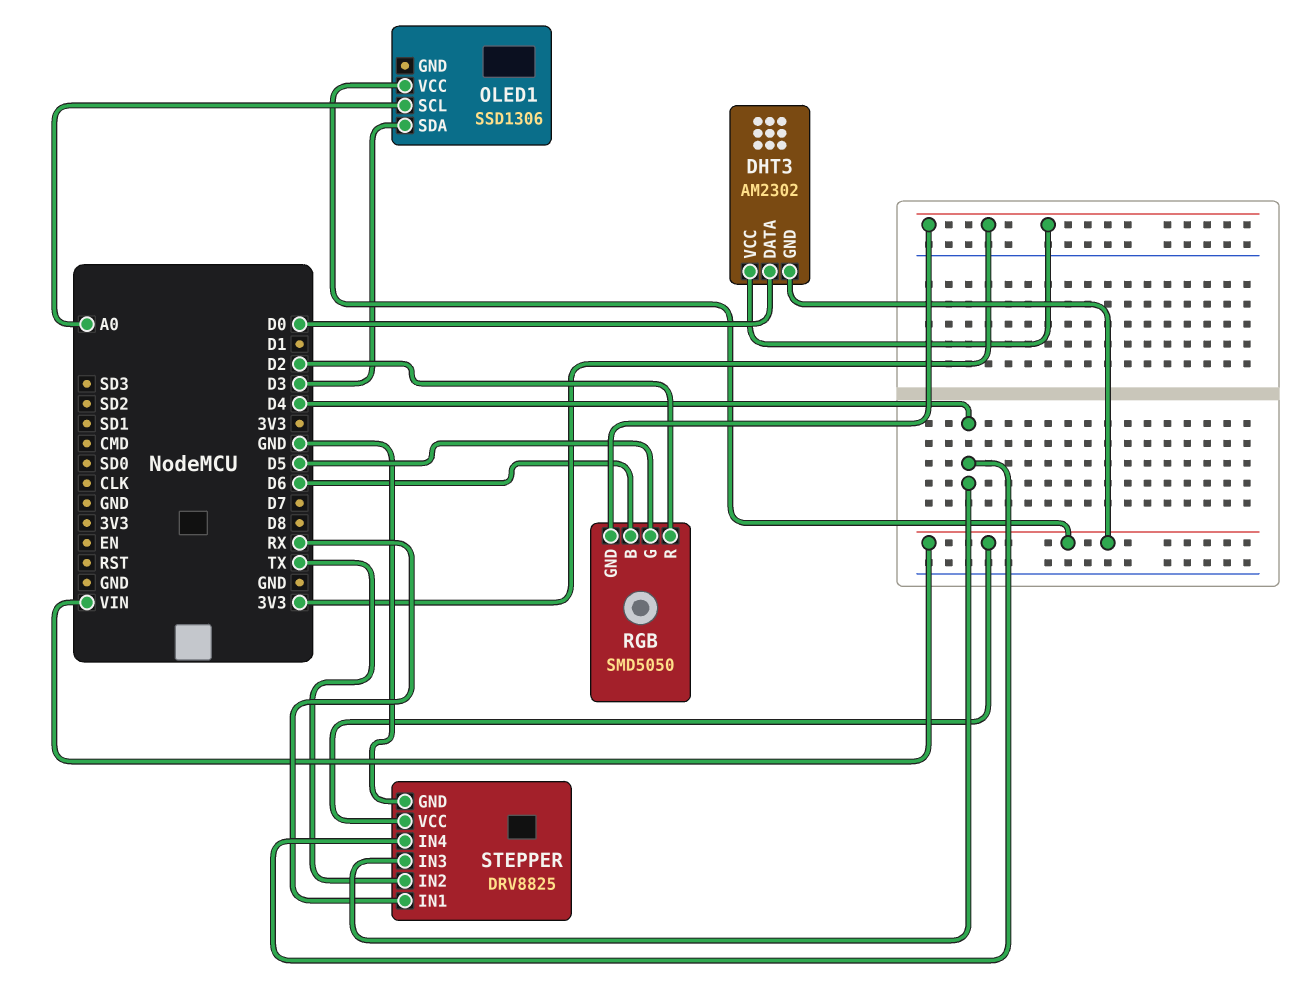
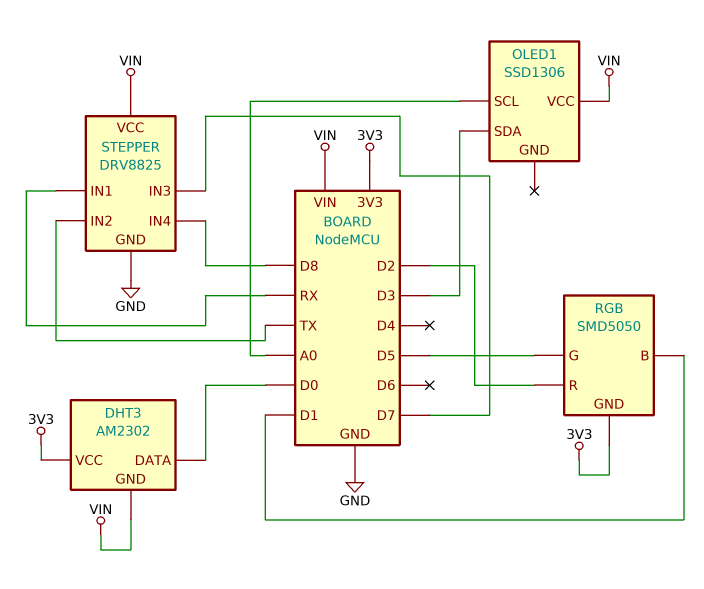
RGB pin B: D6 -> D1
STEPPER pin IN3: D4 -> D7
STEPPER pin IN4: D4 -> D8

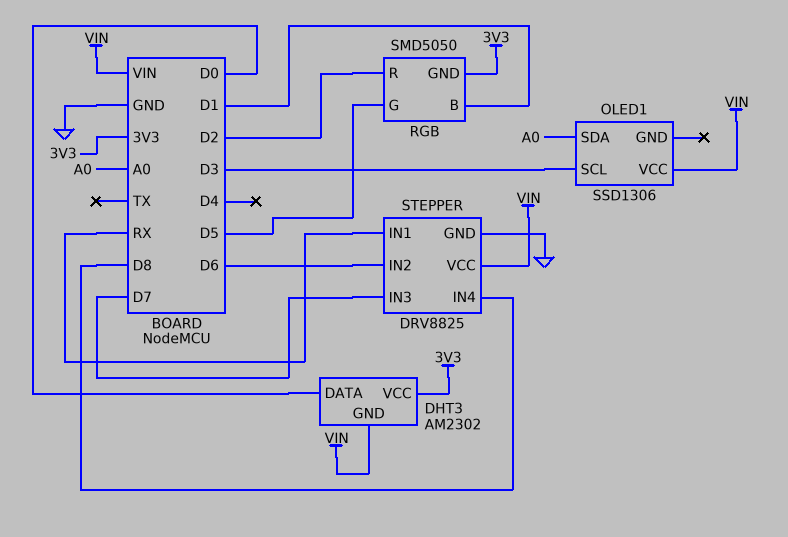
OLED1 pin SCL: A0 -> D3
OLED1 pin SDA: D3 -> A0
STEPPER pin IN2: TX -> D6

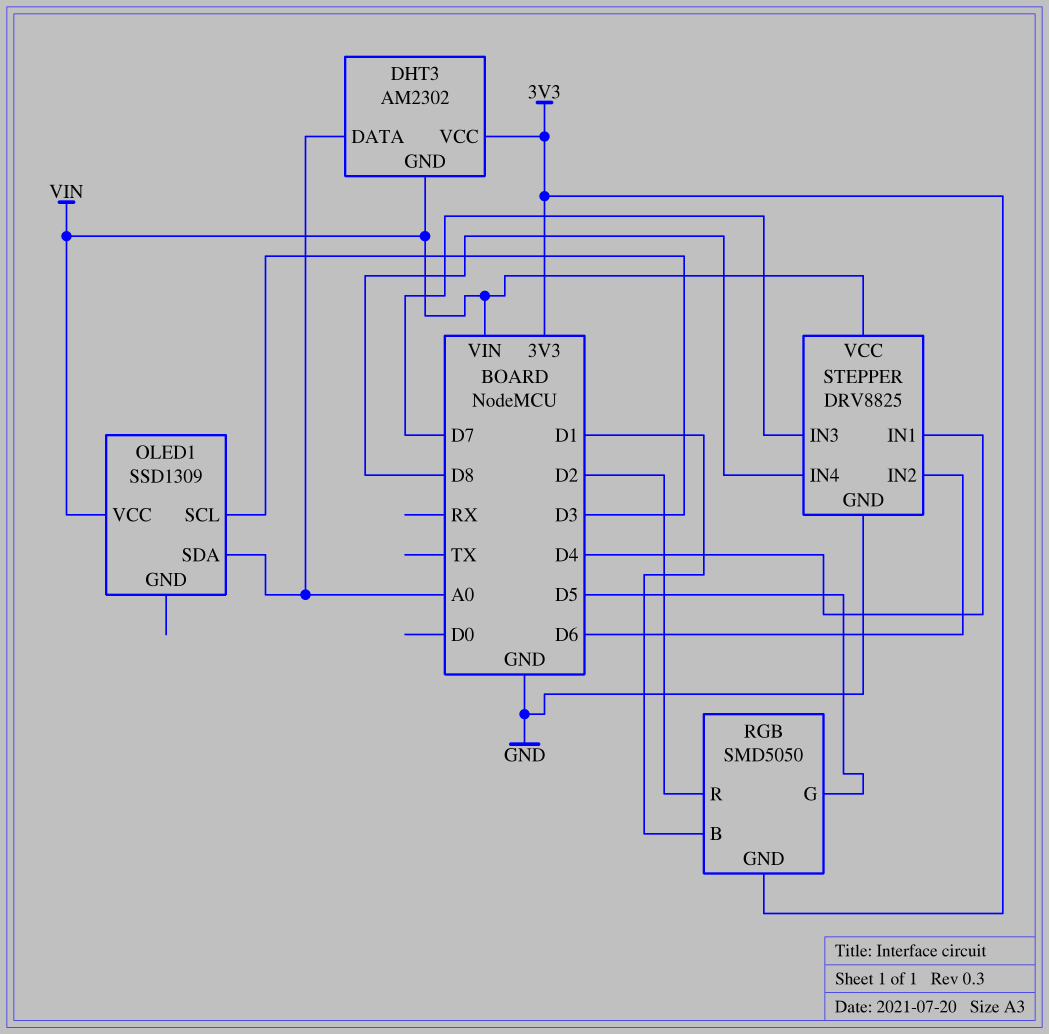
DHT3 pin DATA: D0 -> A0
OLED1: SSD1306 -> SSD1309
STEPPER pin IN1: RX -> D4

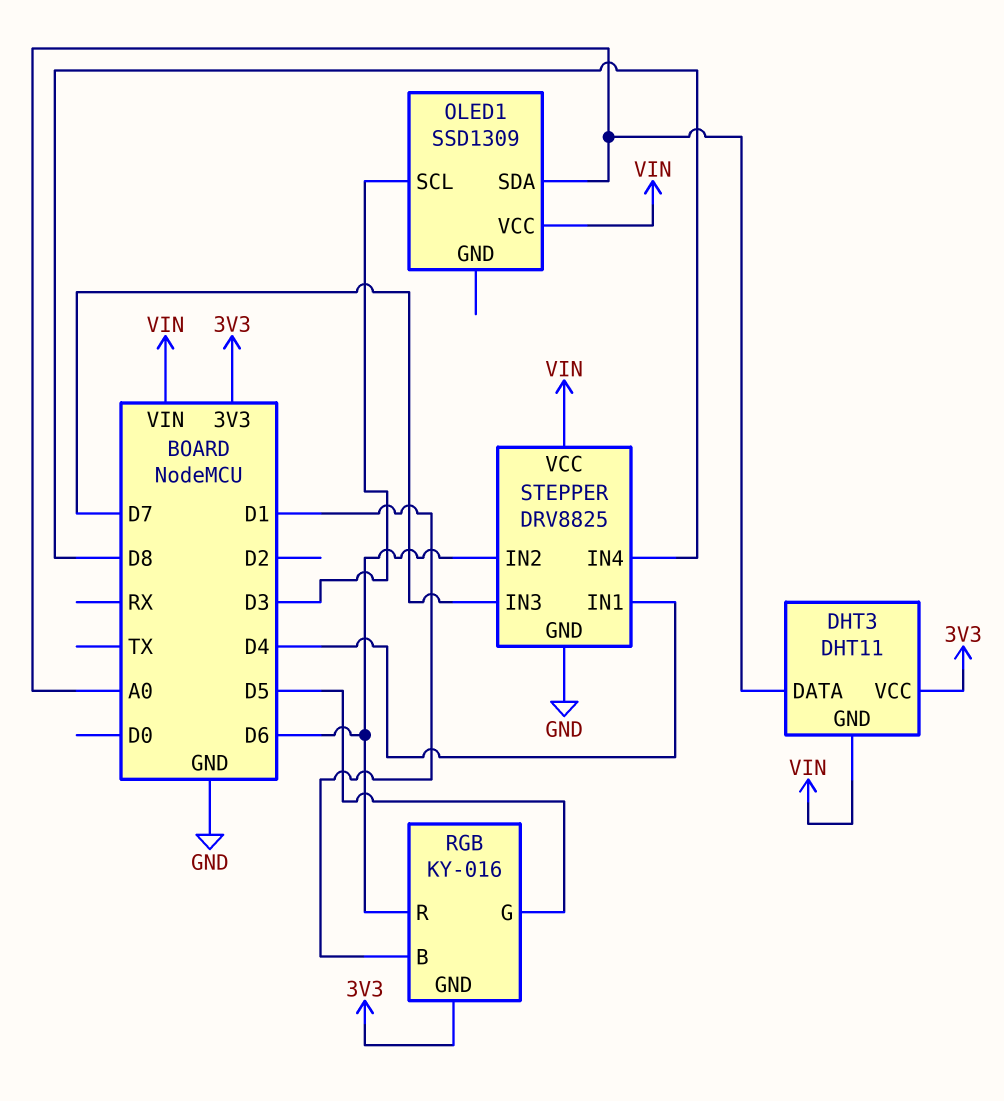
DHT3: AM2302 -> DHT11
RGB: SMD5050 -> KY-016
RGB pin R: D2 -> D6

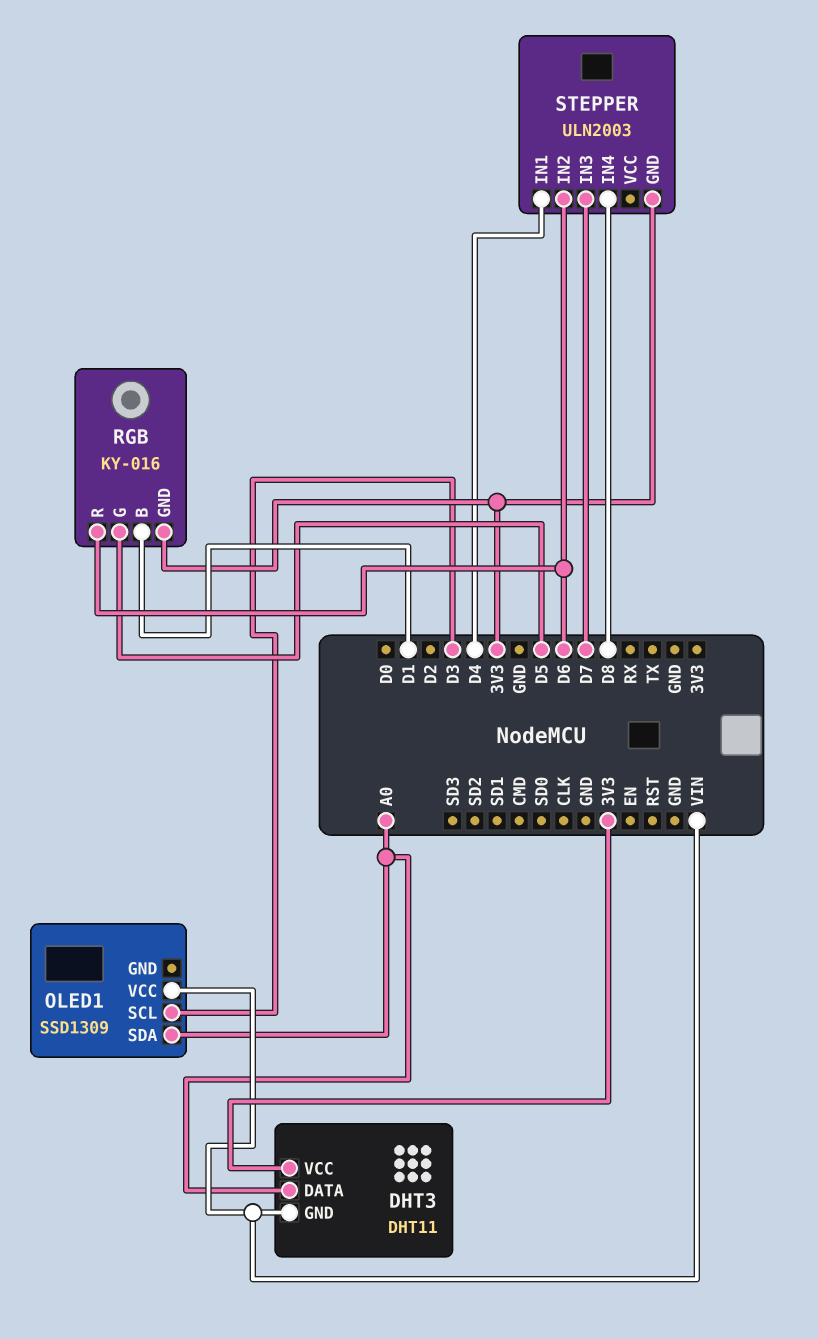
STEPPER: DRV8825 -> ULN2003
STEPPER pin GND: GND -> 3V3
STEPPER pin VCC: VIN -> none

